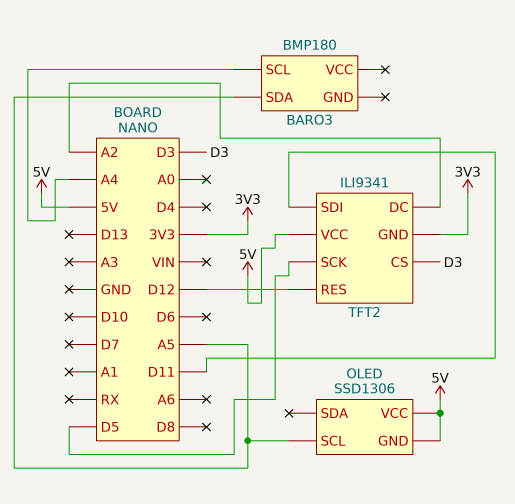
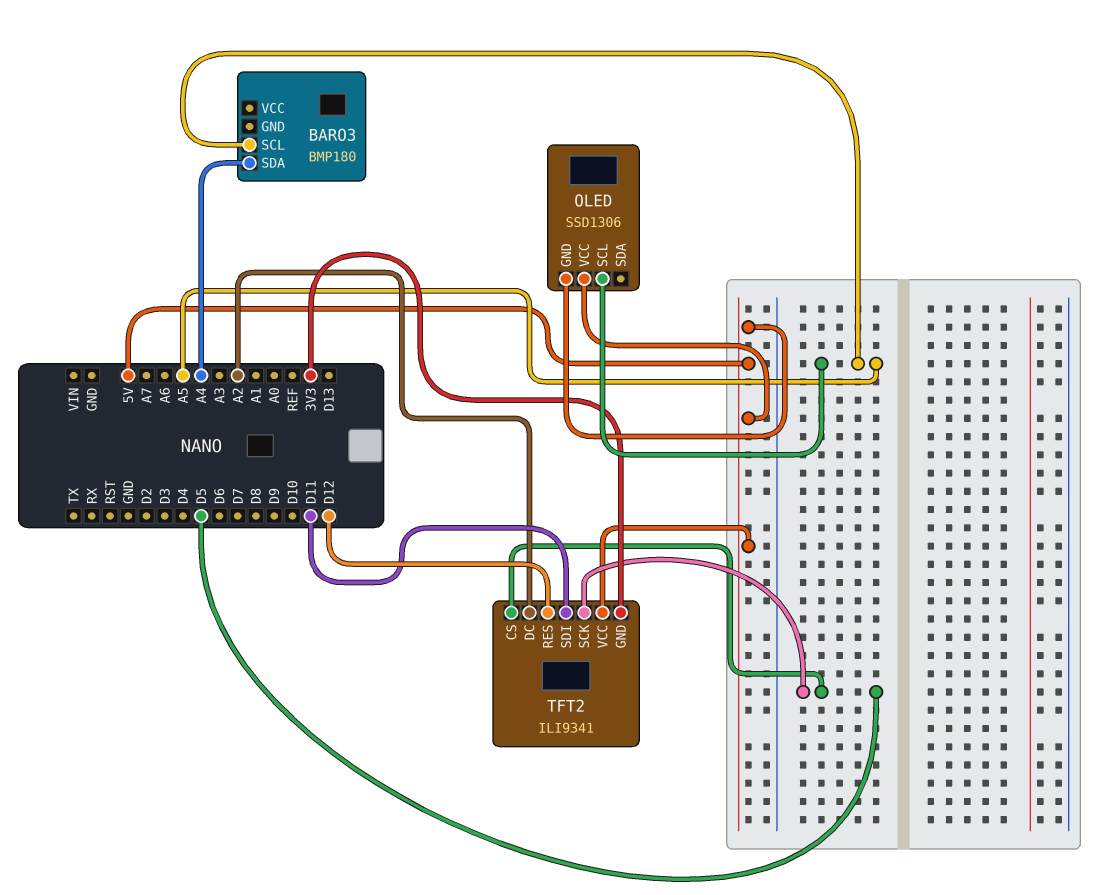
BARO3 pin SCL: A4 -> A5
BARO3 pin SDA: A5 -> A4
TFT2 pin CS: D3 -> D5

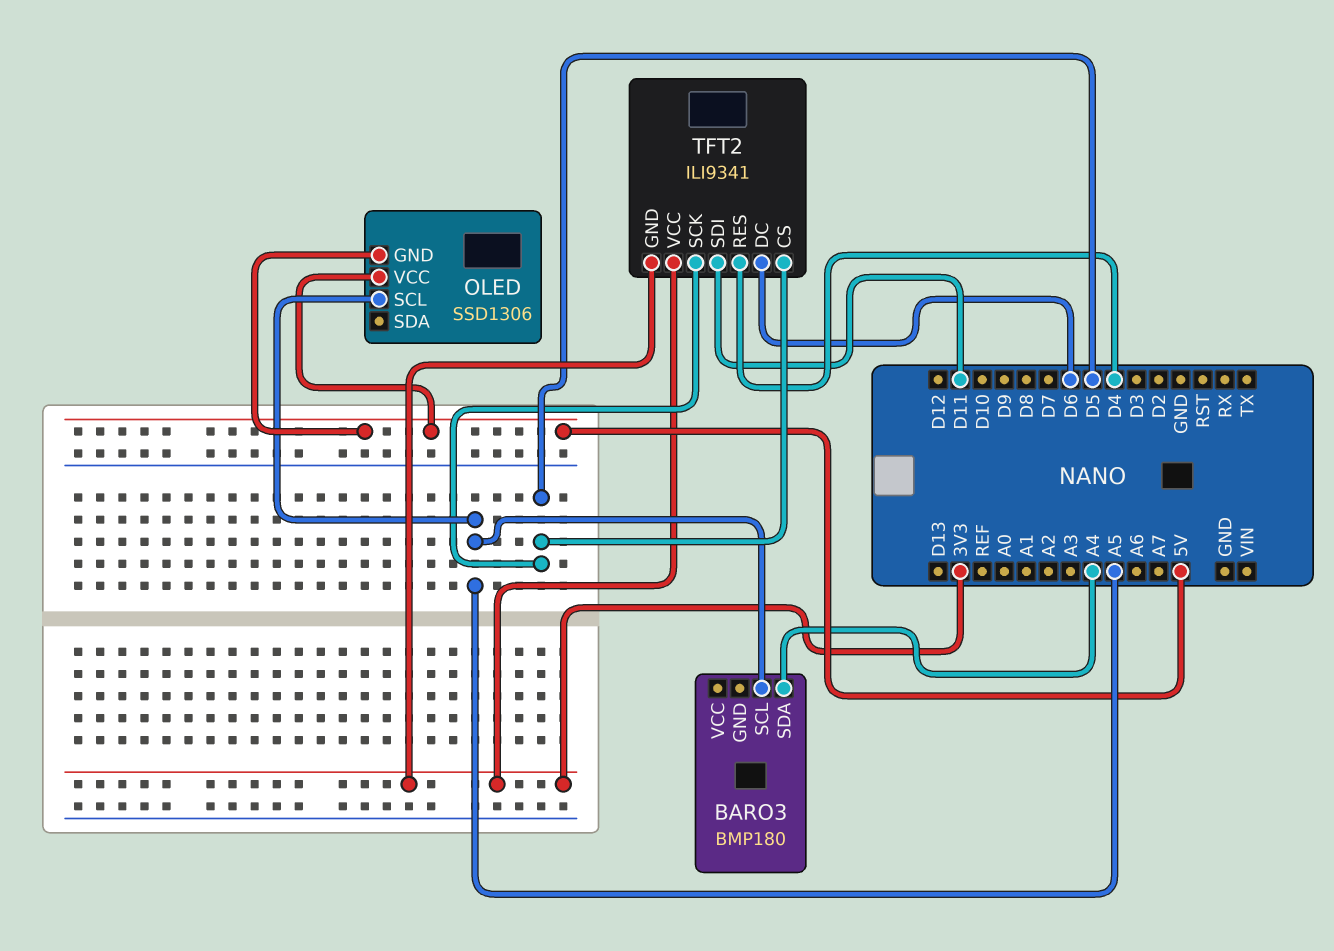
TFT2 pin DC: A2 -> D6
TFT2 pin RES: D12 -> D4
TFT2 pin VCC: 5V -> 3V3

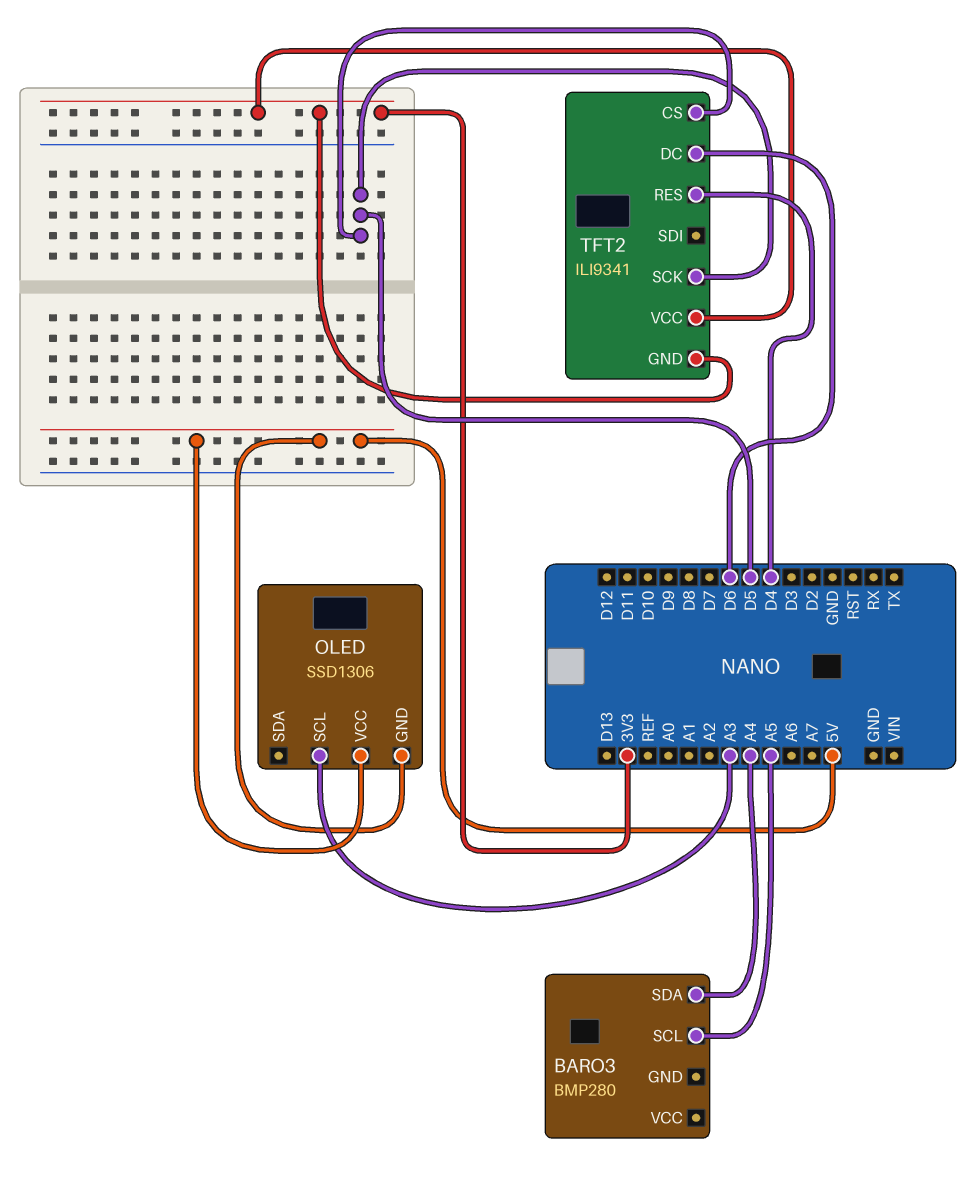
BARO3: BMP180 -> BMP280
OLED pin SCL: A5 -> A3
TFT2 pin SDI: D11 -> none

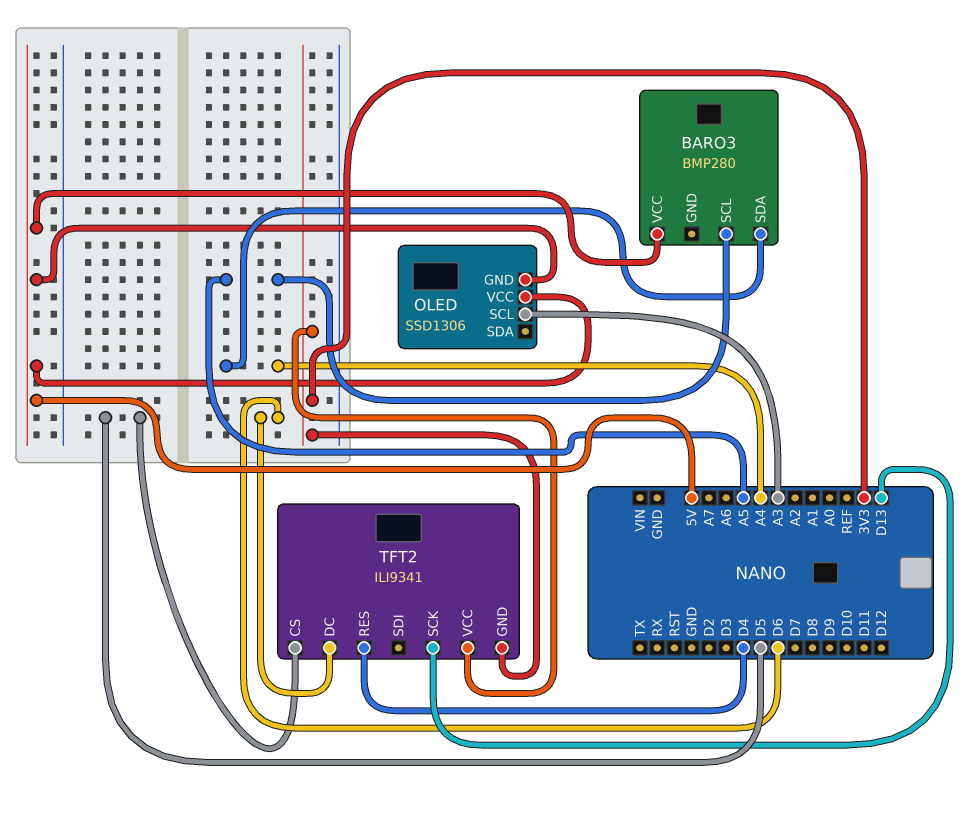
BARO3 pin VCC: none -> 5V
TFT2 pin SCK: D5 -> D13

